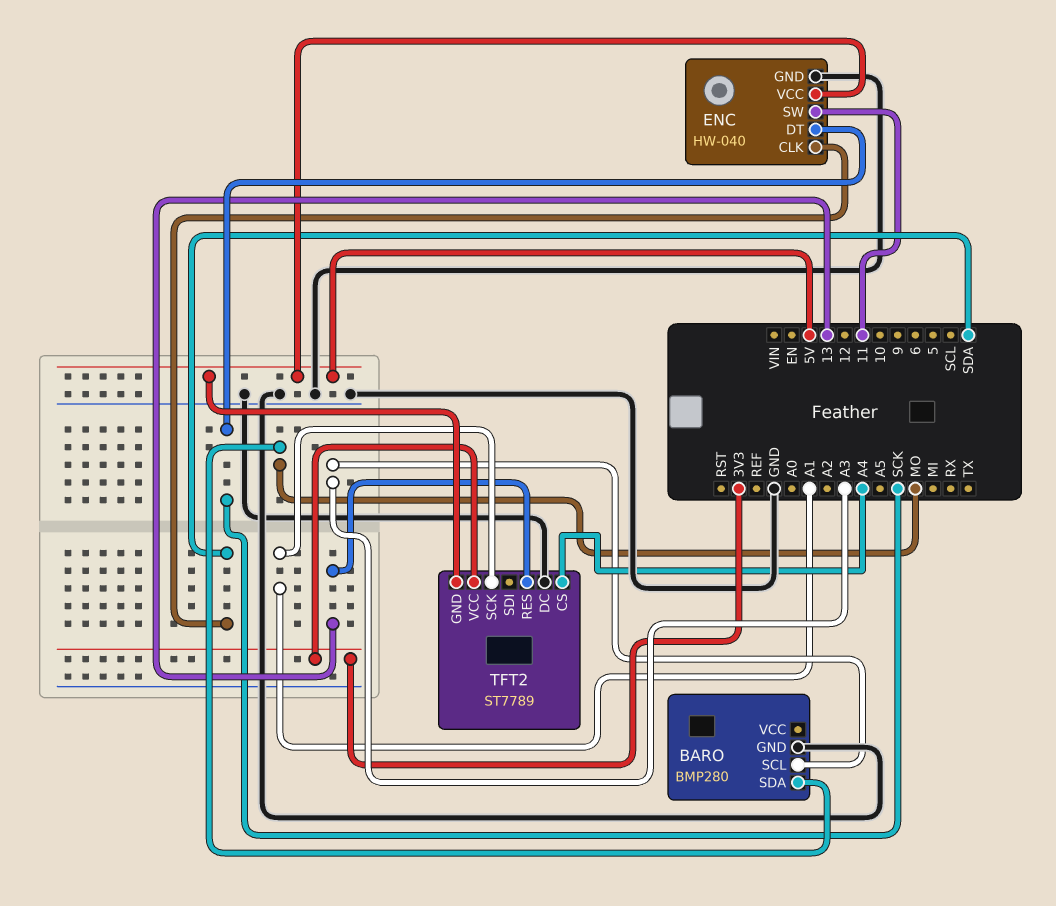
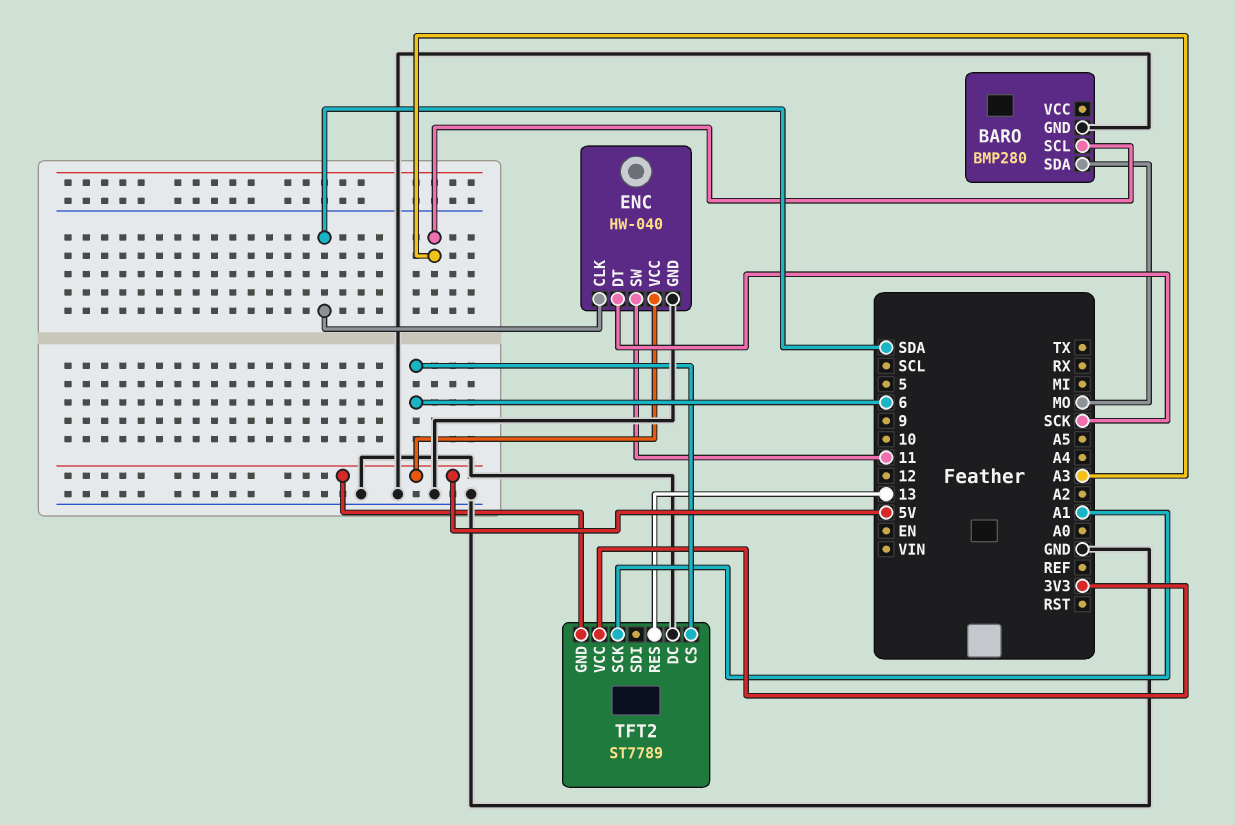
TFT2 pin CS: A4 -> 6

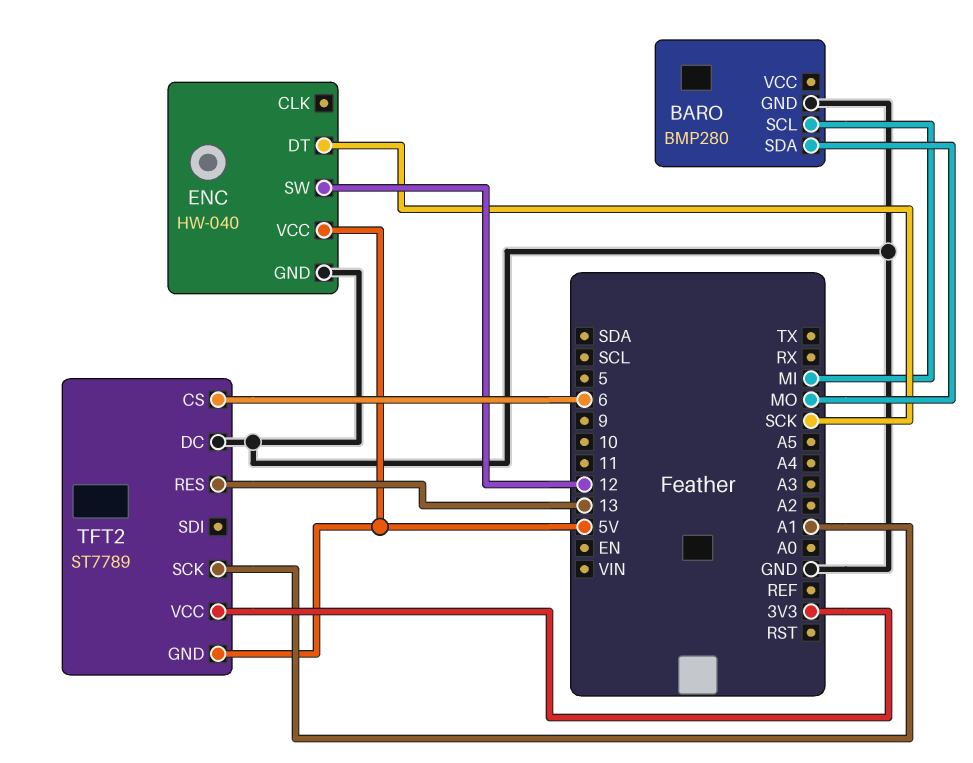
BARO pin SCL: A3 -> MI
ENC pin CLK: SDA -> none
ENC pin SW: 11 -> 12

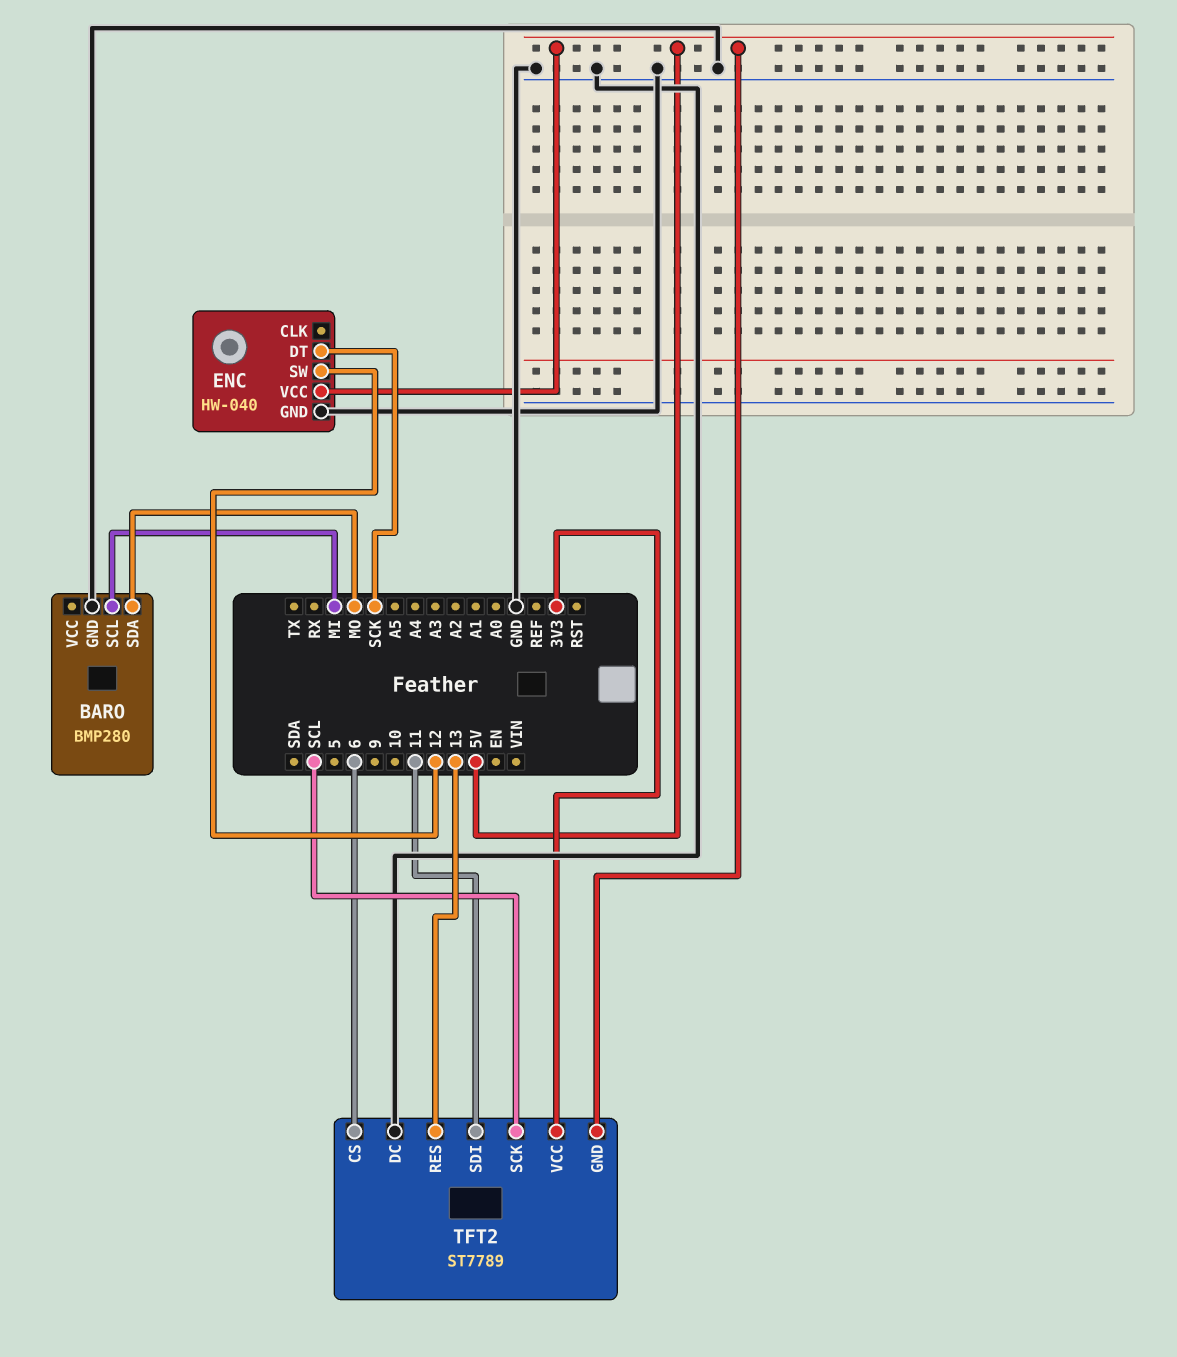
TFT2 pin SCK: A1 -> SCL
TFT2 pin SDI: none -> 11

